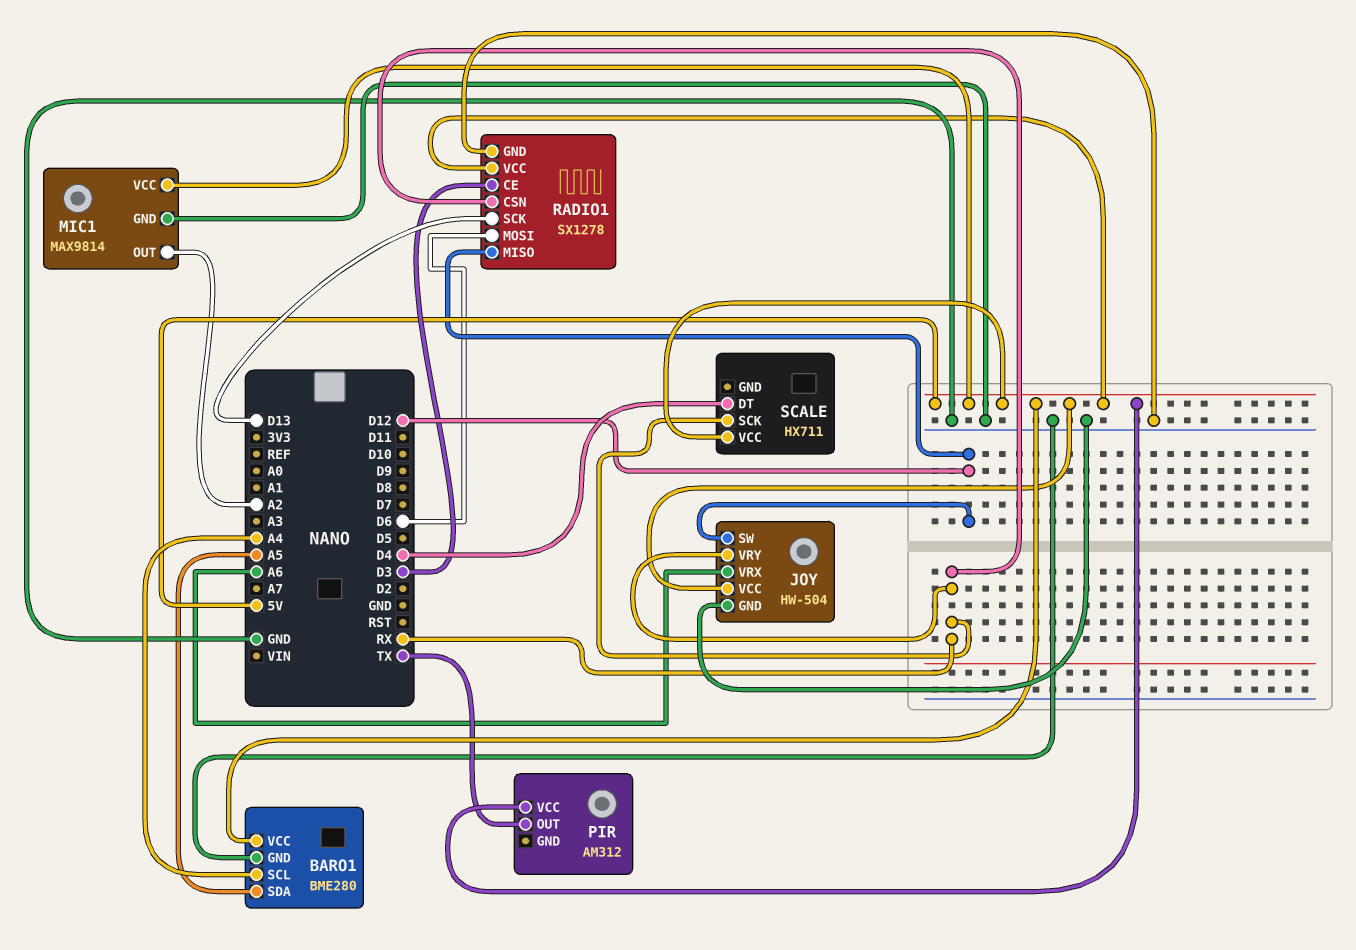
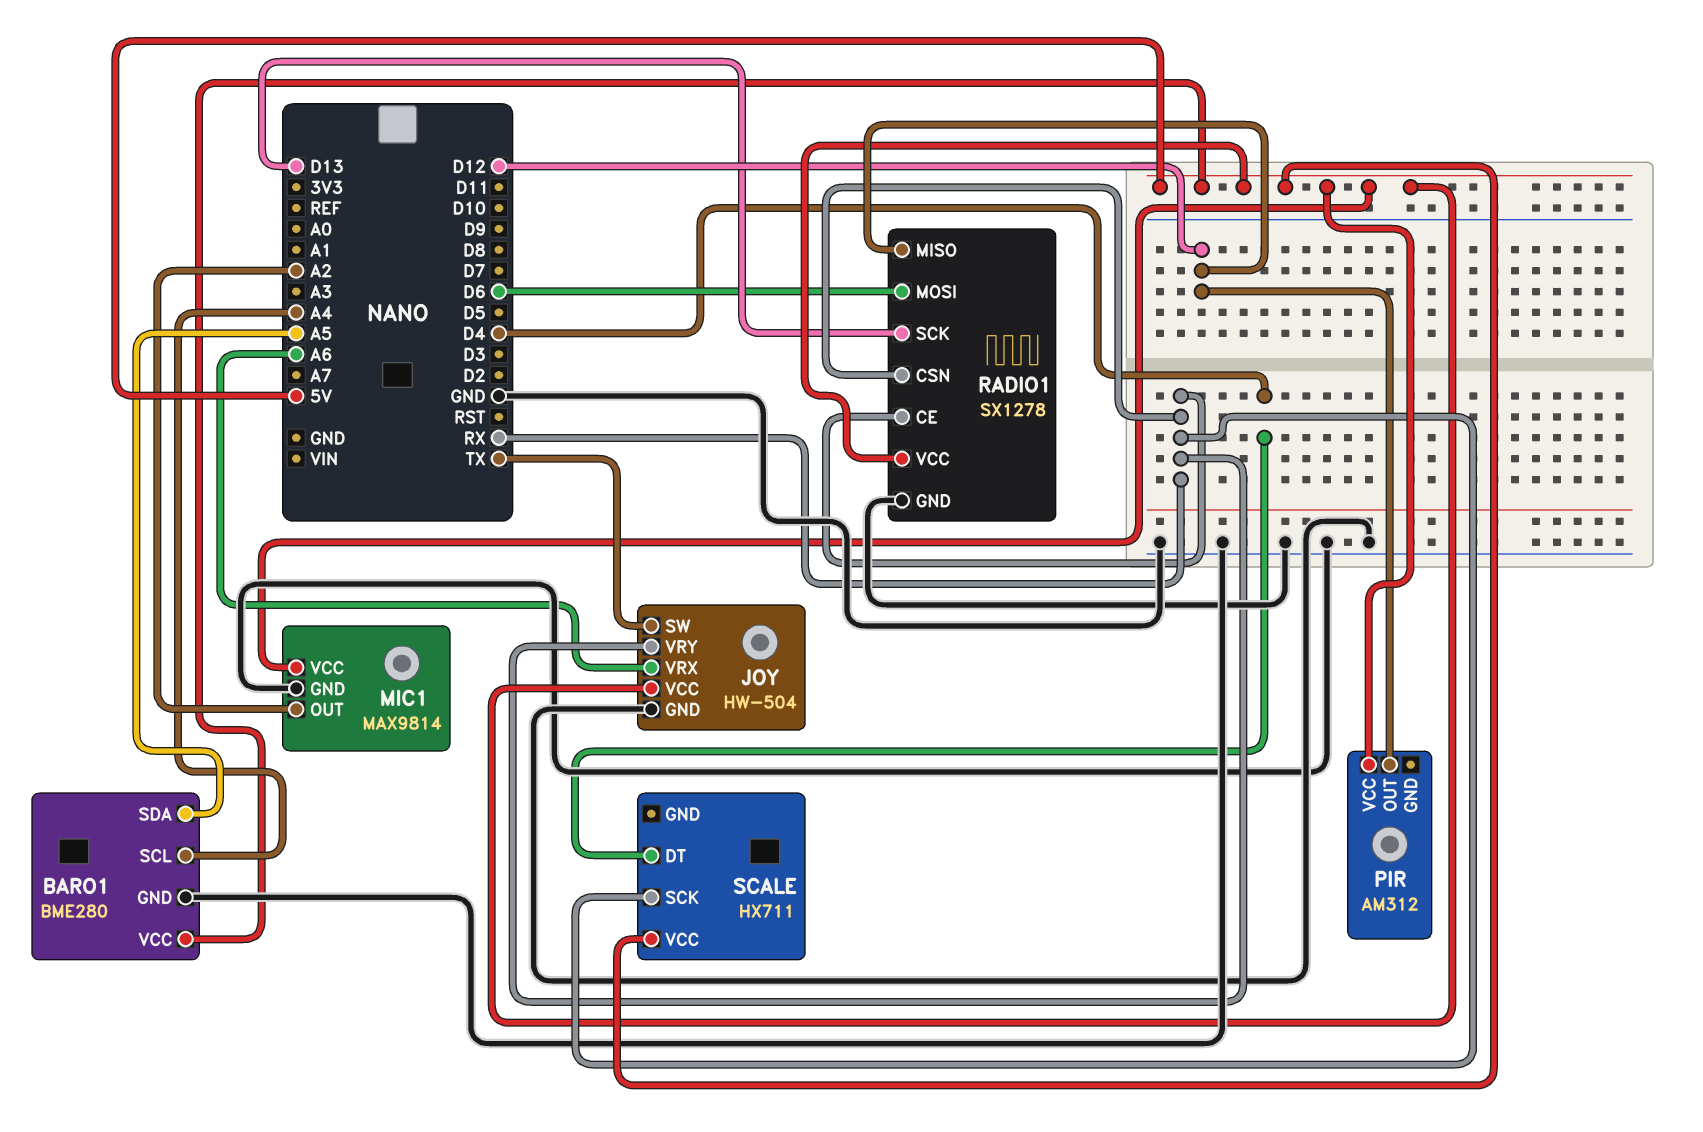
JOY pin SW: D12 -> TX
PIR pin OUT: TX -> D12
RADIO1 pin CE: D3 -> RX

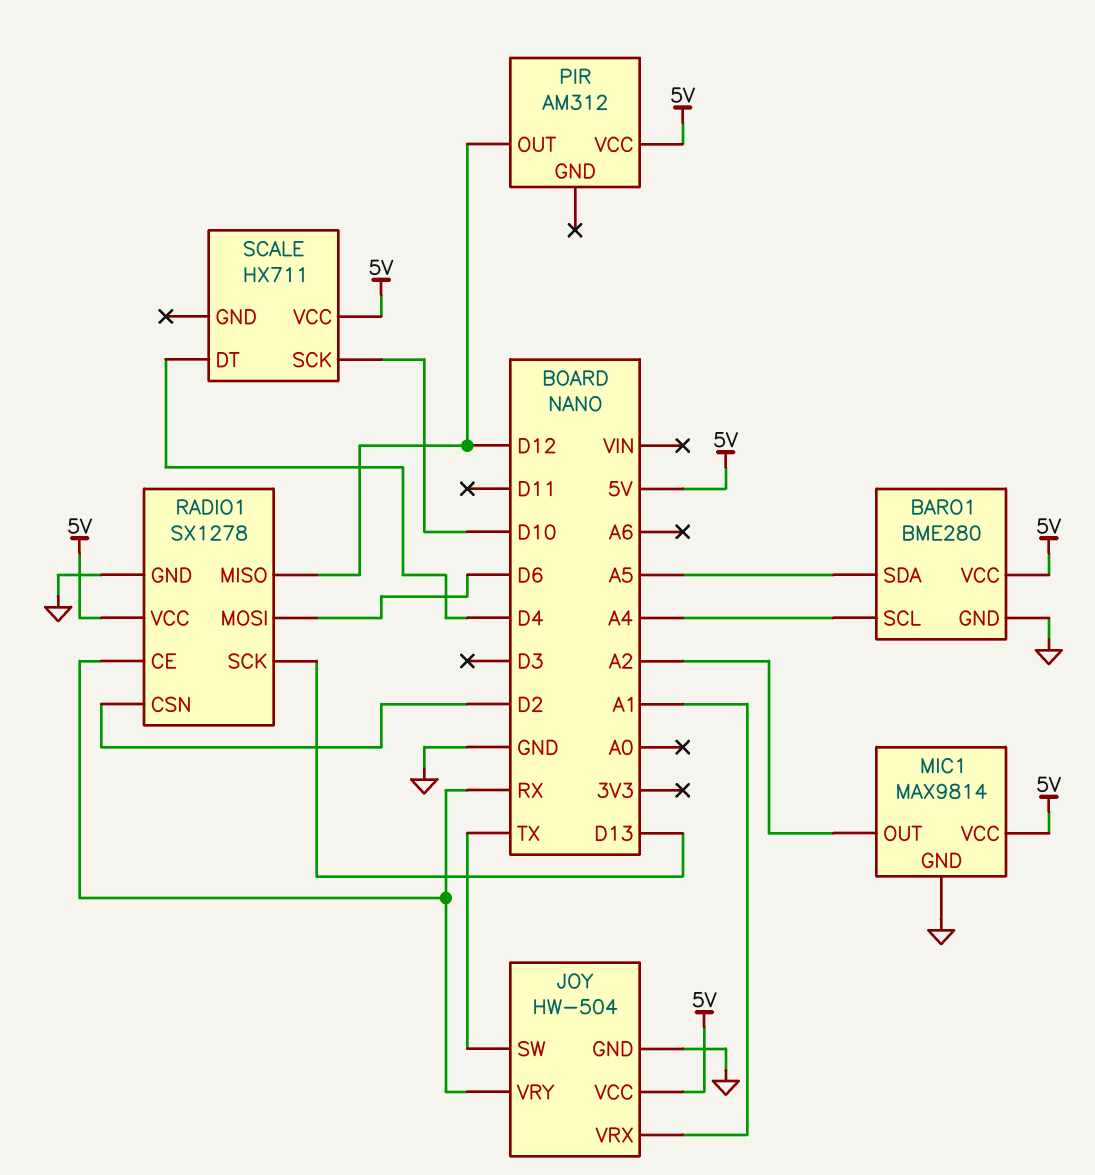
JOY pin VRX: A6 -> A1
RADIO1 pin CSN: RX -> D2
SCALE pin SCK: RX -> D10

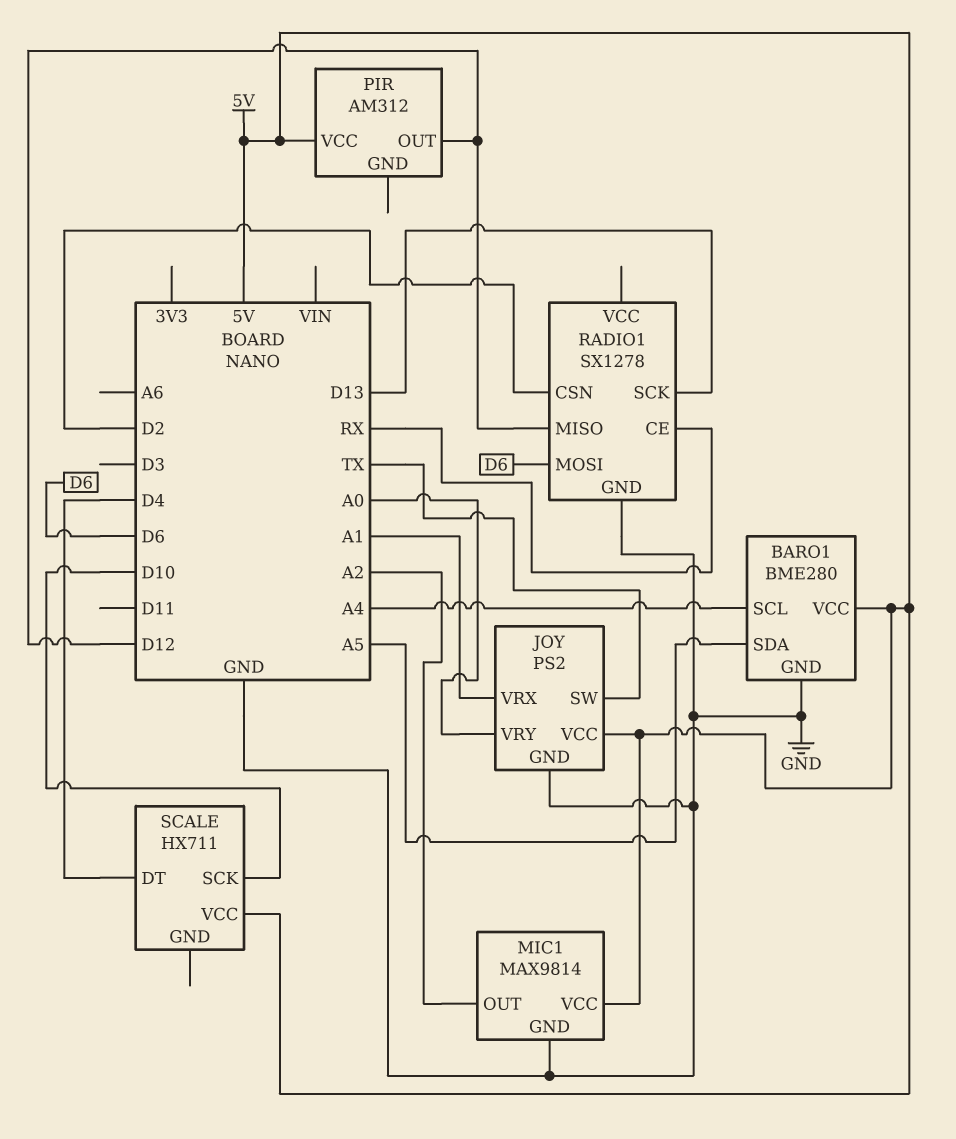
JOY: HW-504 -> PS2
JOY pin VRY: RX -> A0
RADIO1 pin VCC: 5V -> none

